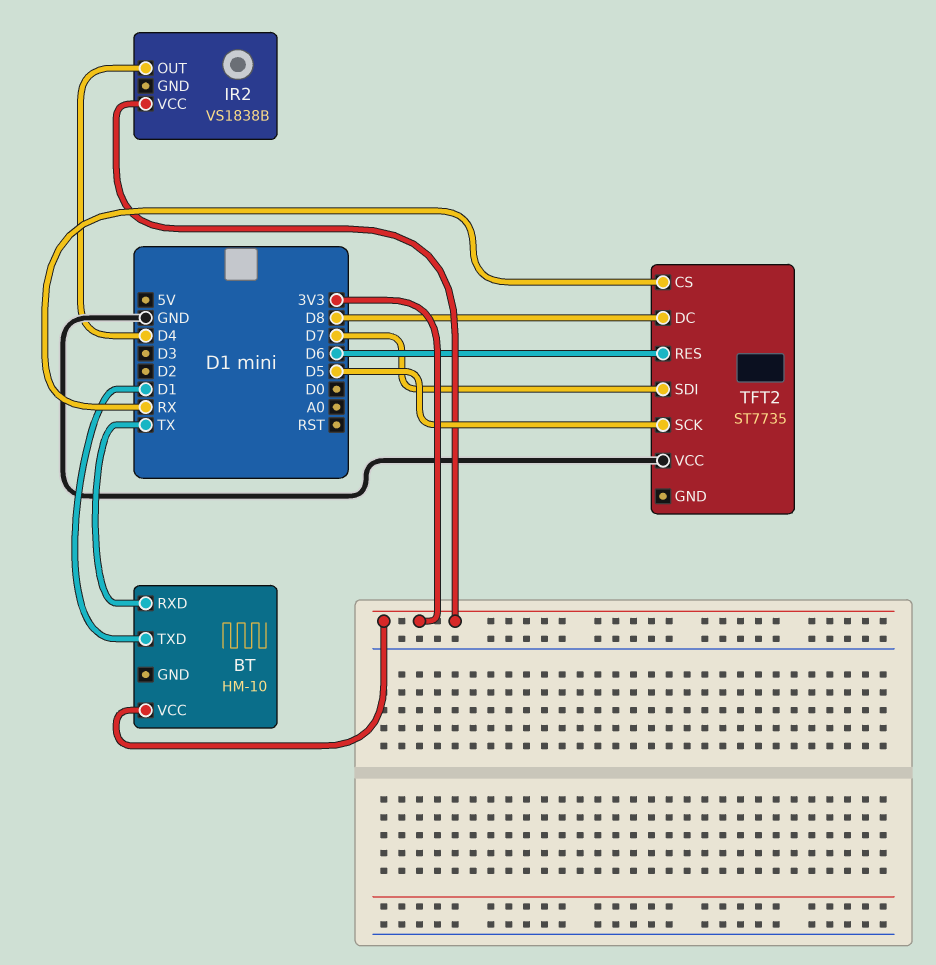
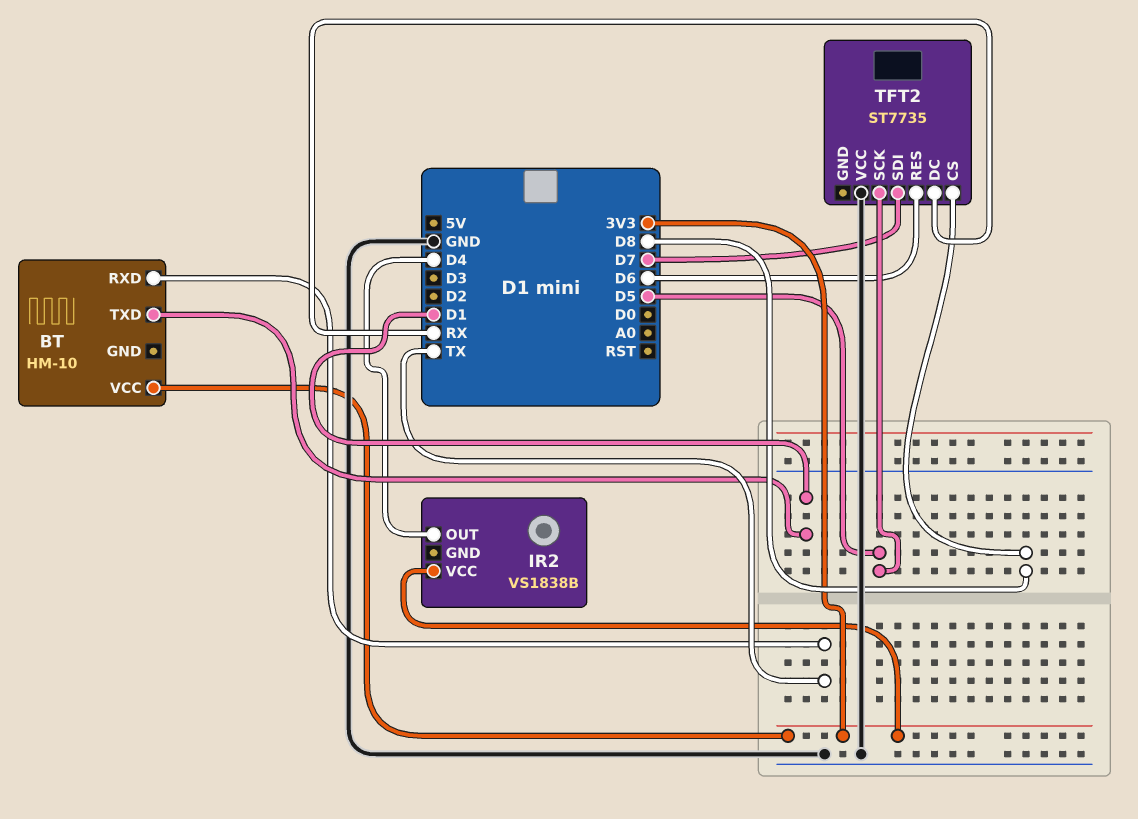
TFT2 pin CS: RX -> D8
TFT2 pin DC: D8 -> RX

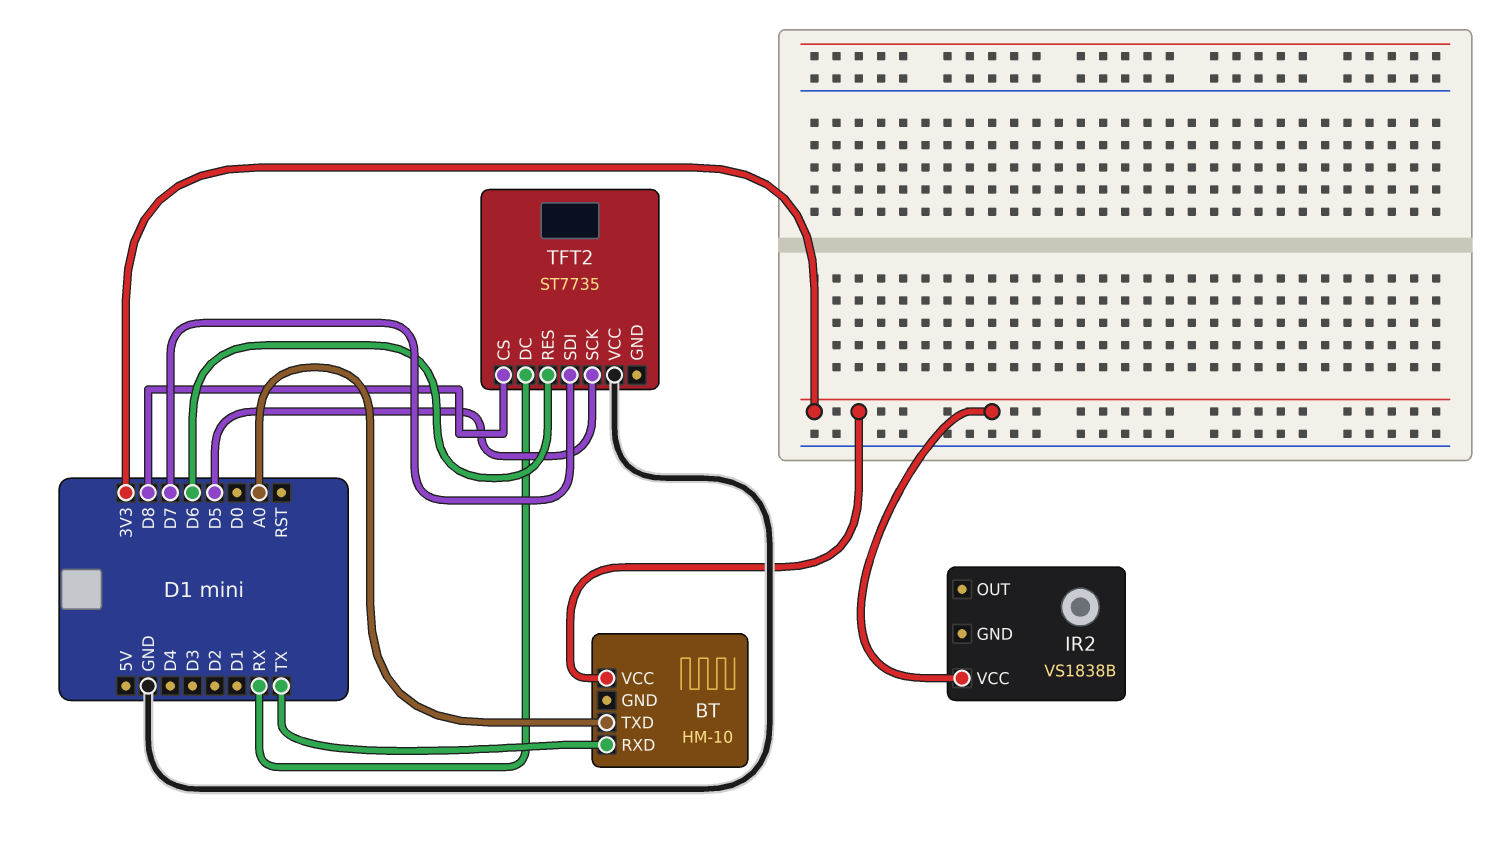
BT pin TXD: D1 -> A0
IR2 pin OUT: D4 -> none

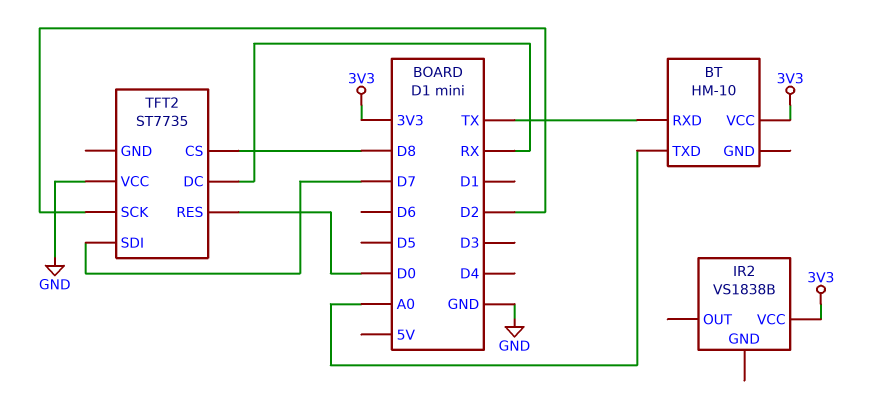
TFT2 pin RES: D6 -> D0
TFT2 pin SCK: D5 -> D2

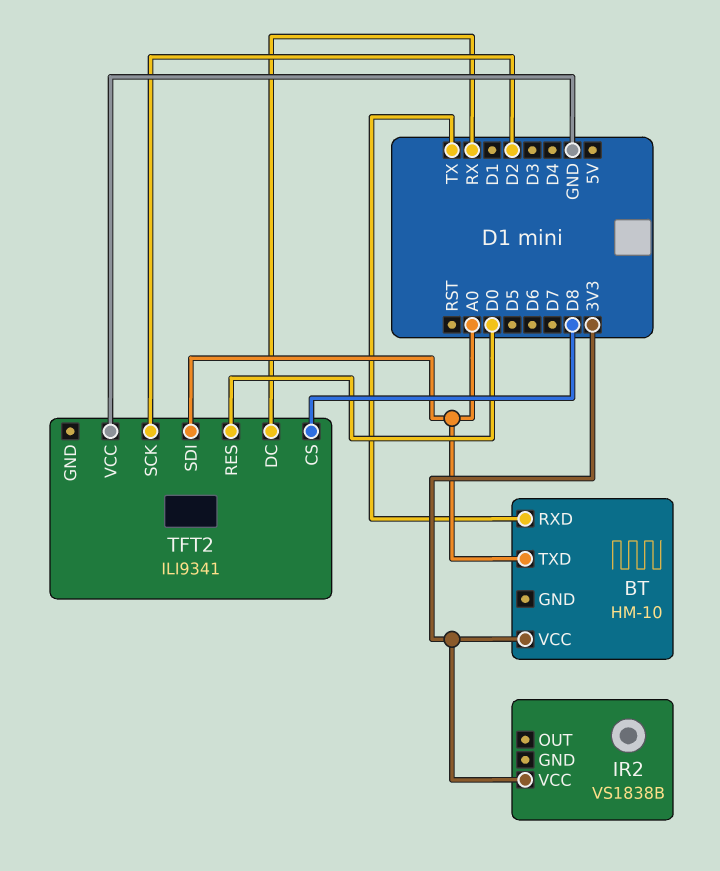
TFT2: ST7735 -> ILI9341
TFT2 pin SDI: D7 -> A0

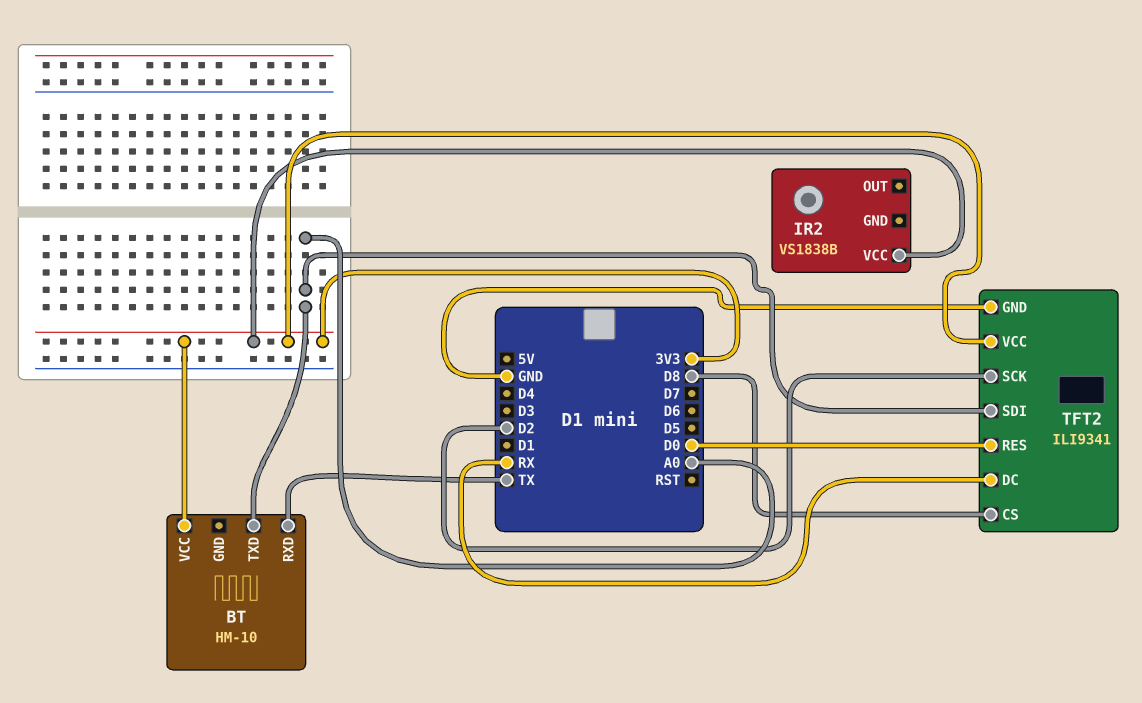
TFT2 pin GND: none -> GND
TFT2 pin VCC: GND -> 3V3

